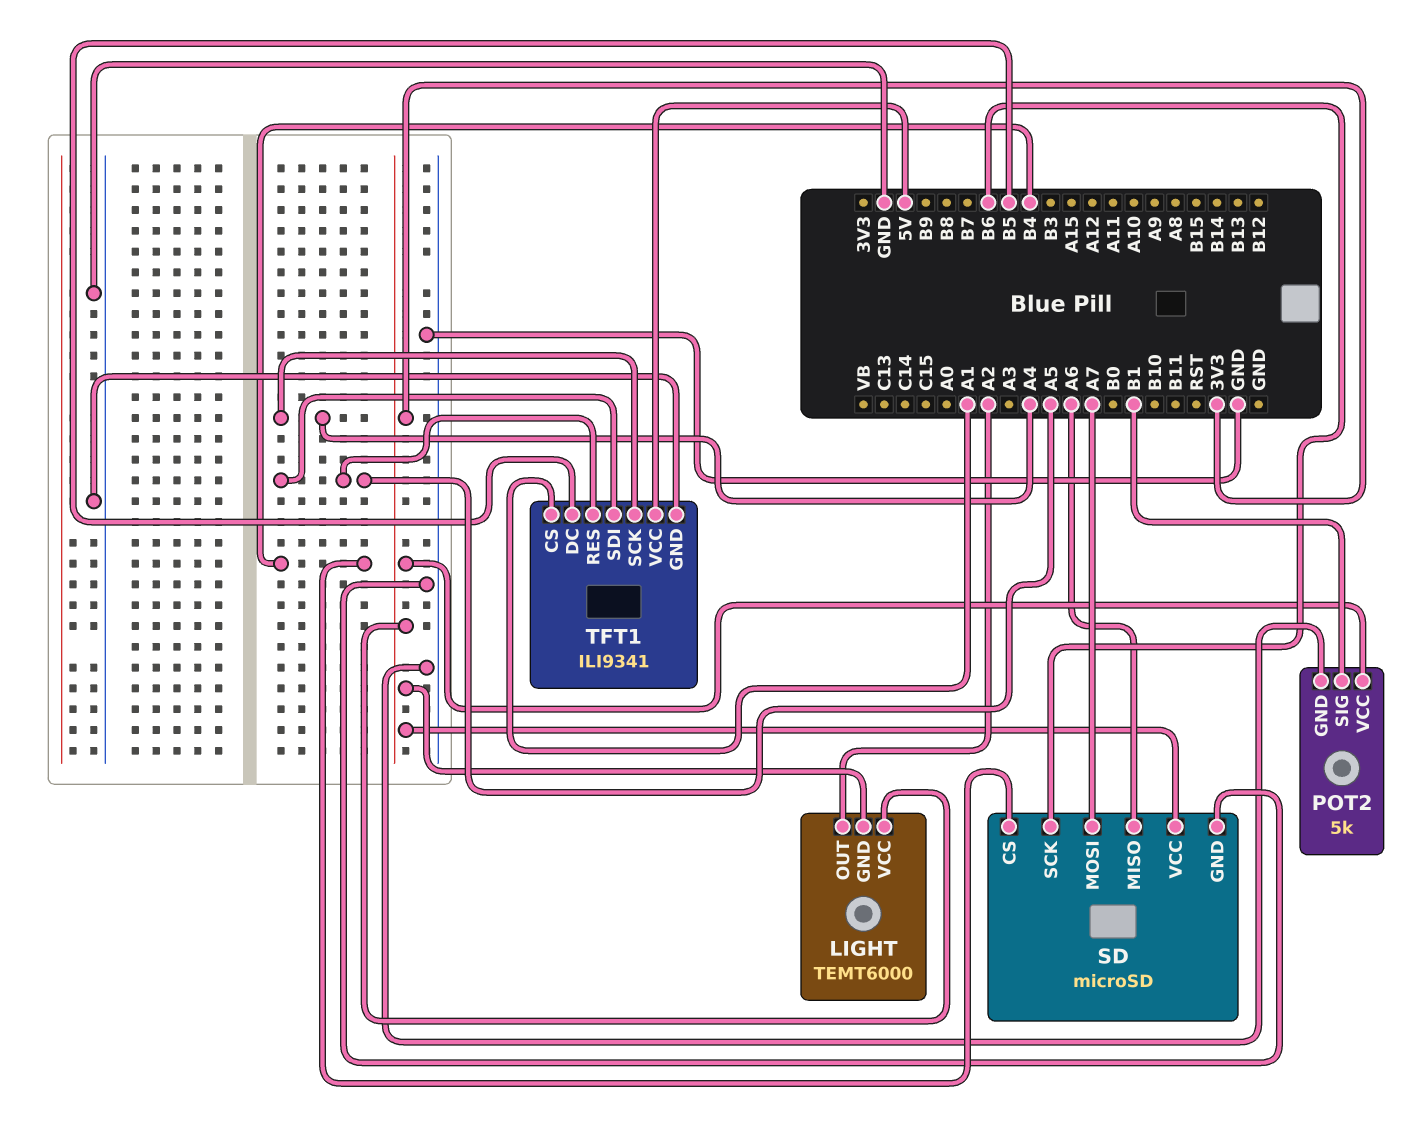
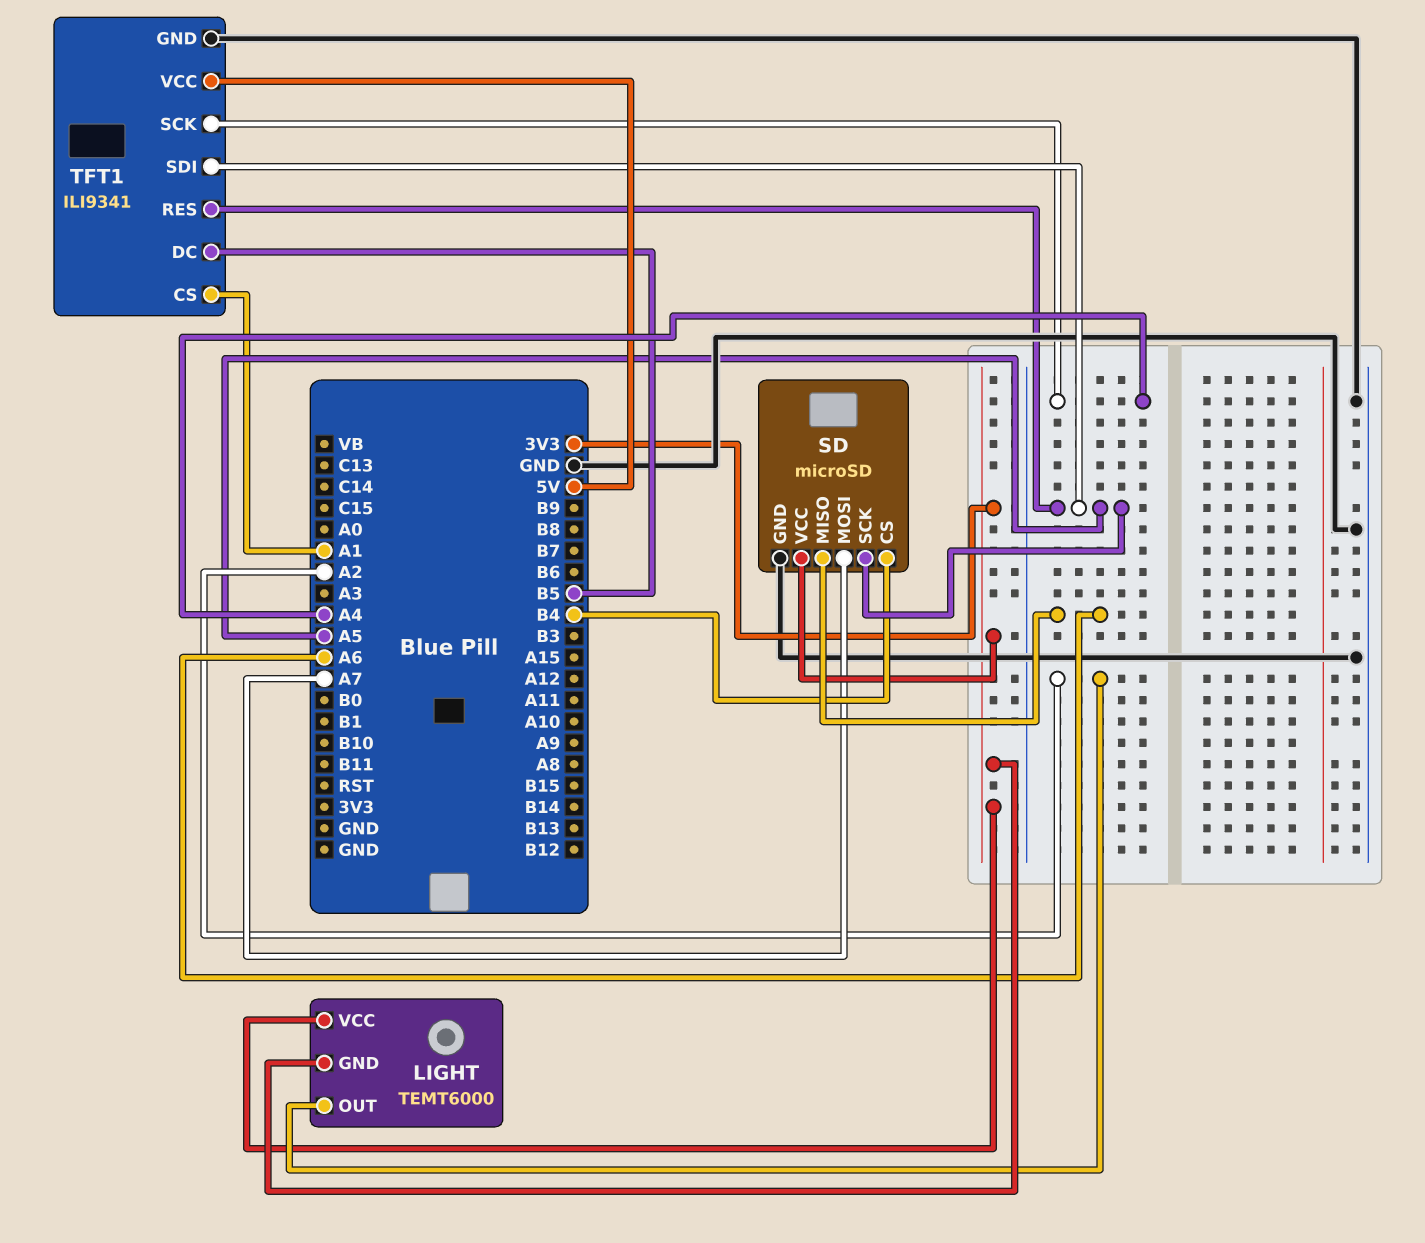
POT2: 5k -> none
POT2 pin GND: GND -> none
POT2 pin SIG: B1 -> none
POT2 pin VCC: 3V3 -> none
SD pin SCK: B6 -> A5

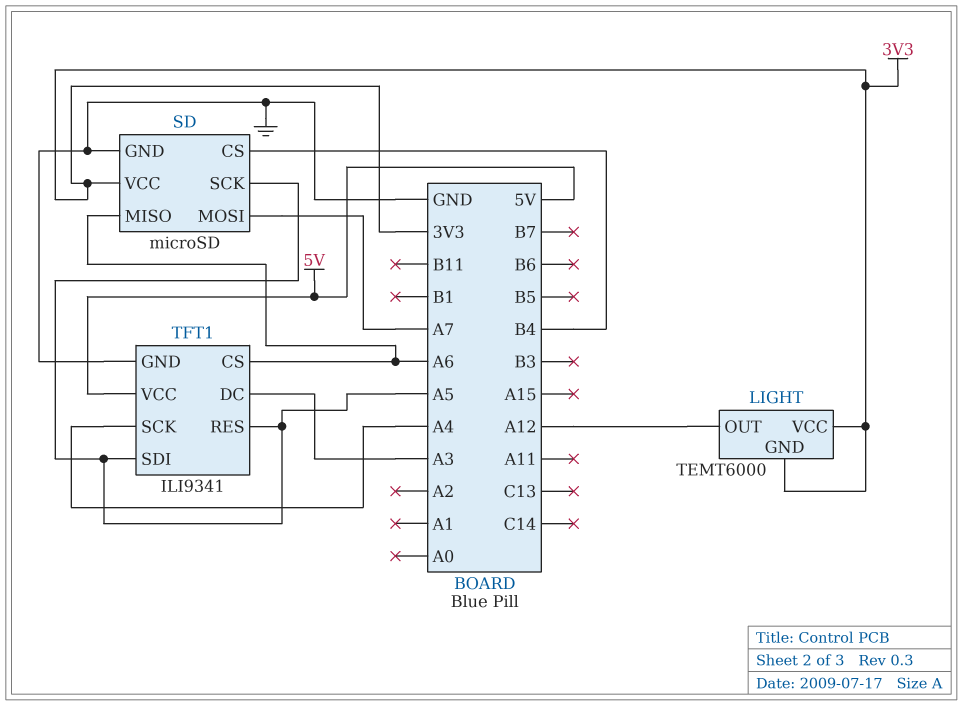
LIGHT pin OUT: A2 -> A12
TFT1 pin CS: A1 -> A6
TFT1 pin DC: B5 -> A3

